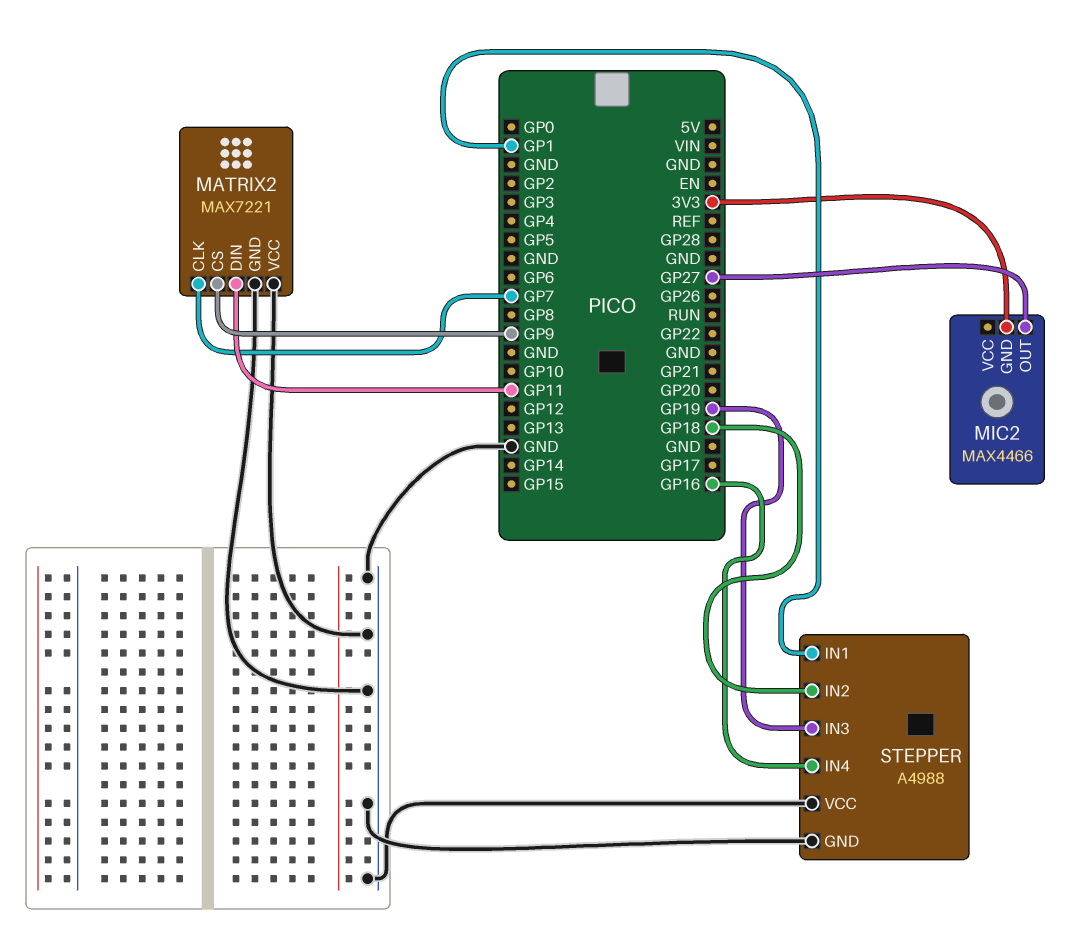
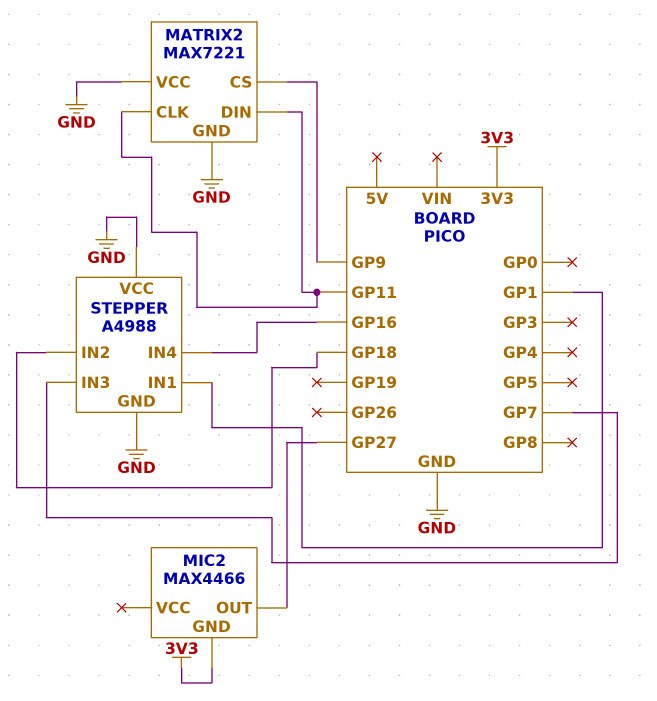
MATRIX2 pin CLK: GP7 -> GP11
STEPPER pin IN3: GP19 -> GP7

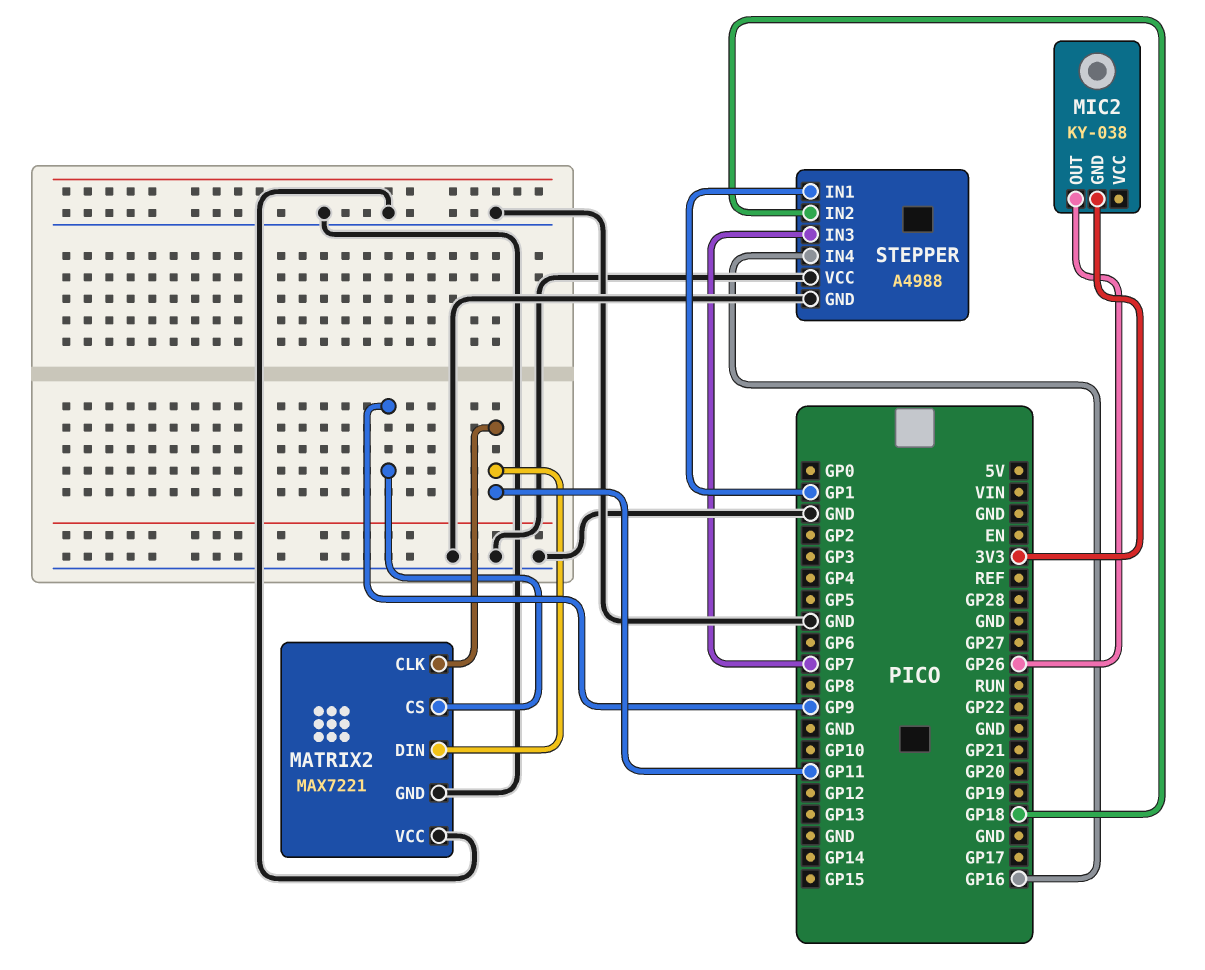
MIC2: MAX4466 -> KY-038
MIC2 pin OUT: GP27 -> GP26

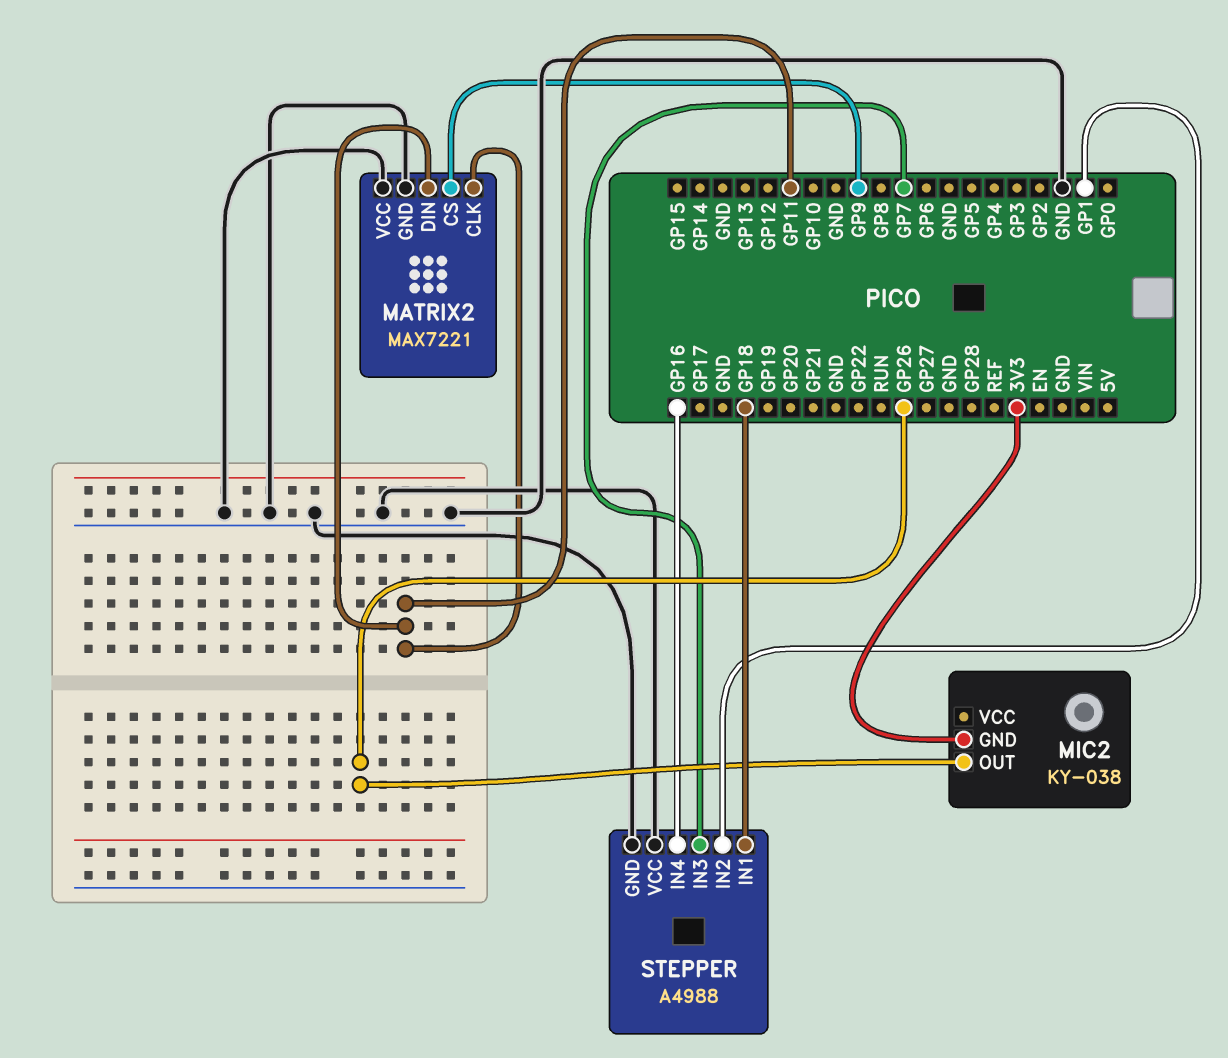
STEPPER pin IN1: GP1 -> GP18
STEPPER pin IN2: GP18 -> GP1

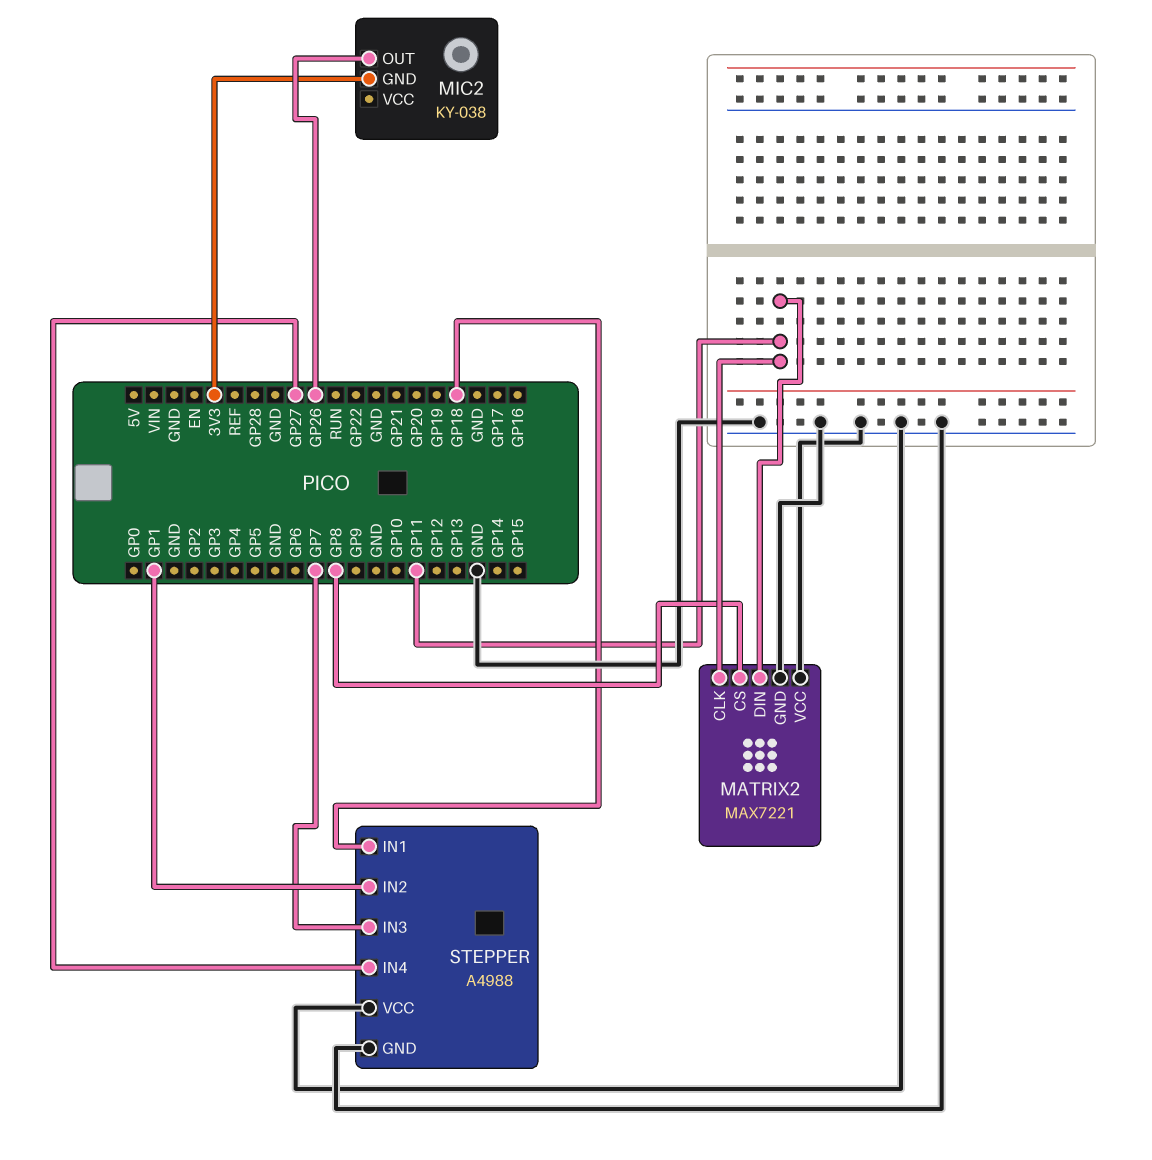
MATRIX2 pin CS: GP9 -> GP8
STEPPER pin IN4: GP16 -> GP27

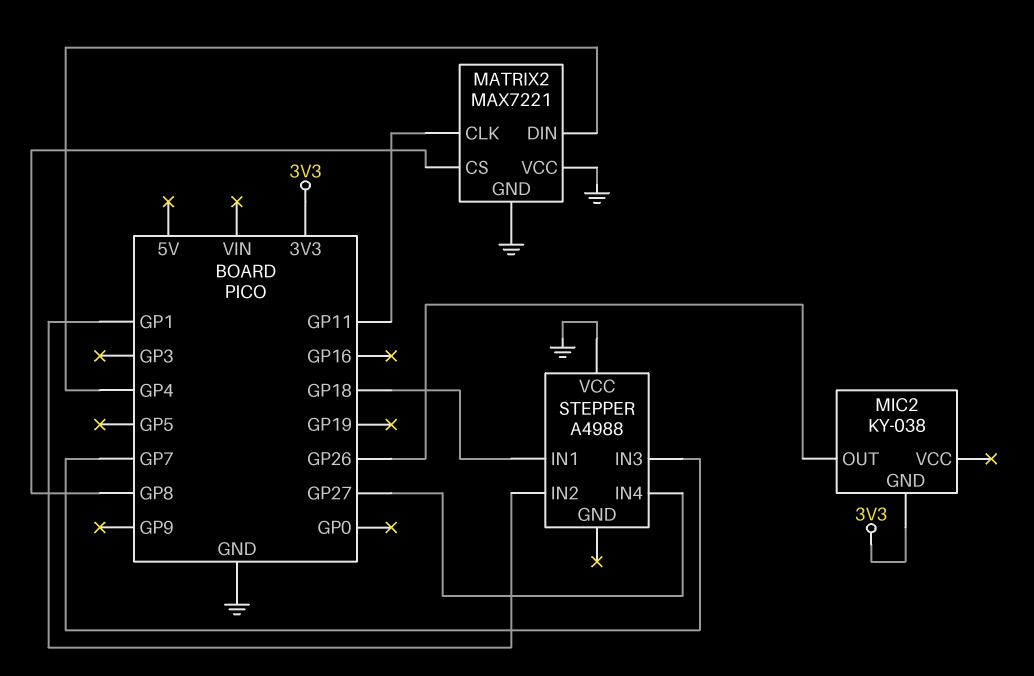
MATRIX2 pin DIN: GP11 -> GP4
STEPPER pin GND: GND -> none

